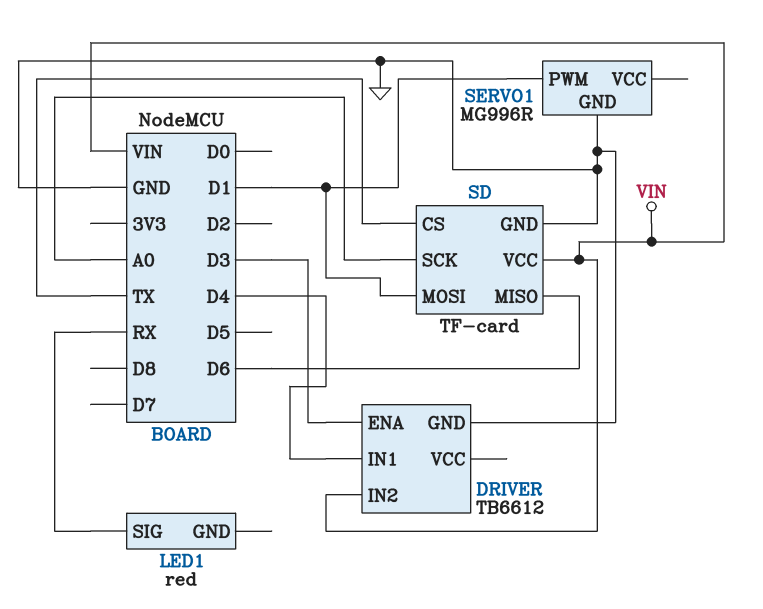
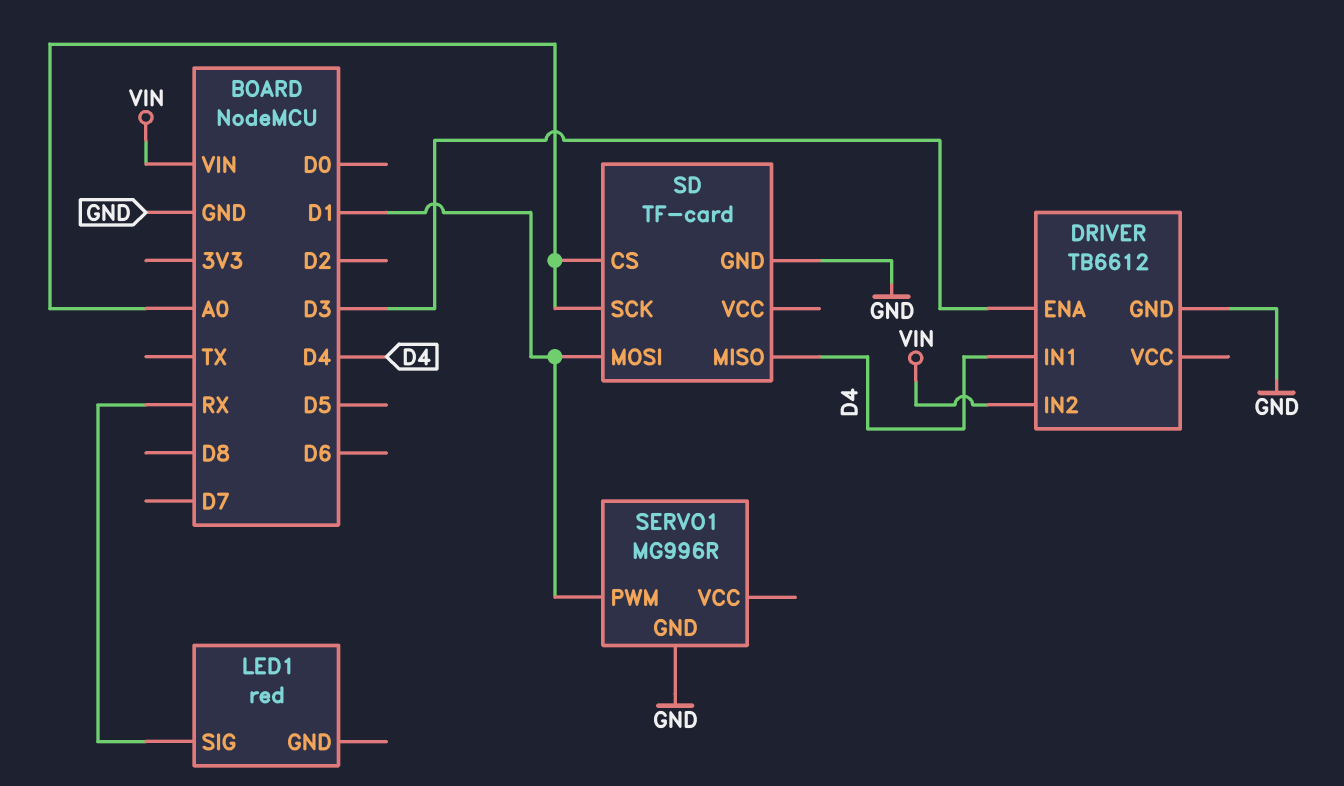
SD pin CS: TX -> A0
SD pin MISO: D6 -> D4
SD pin VCC: VIN -> none

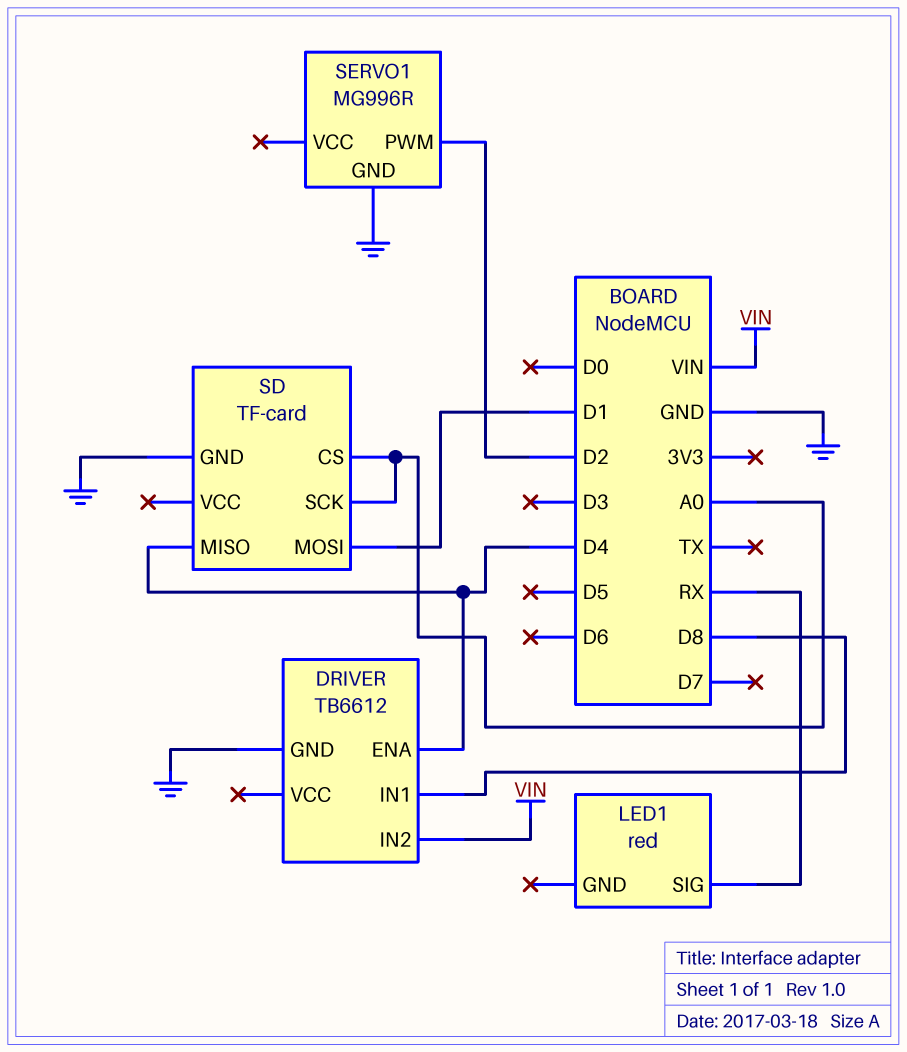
DRIVER pin ENA: D3 -> D4
DRIVER pin IN1: D4 -> D8
SERVO1 pin PWM: D1 -> D2

